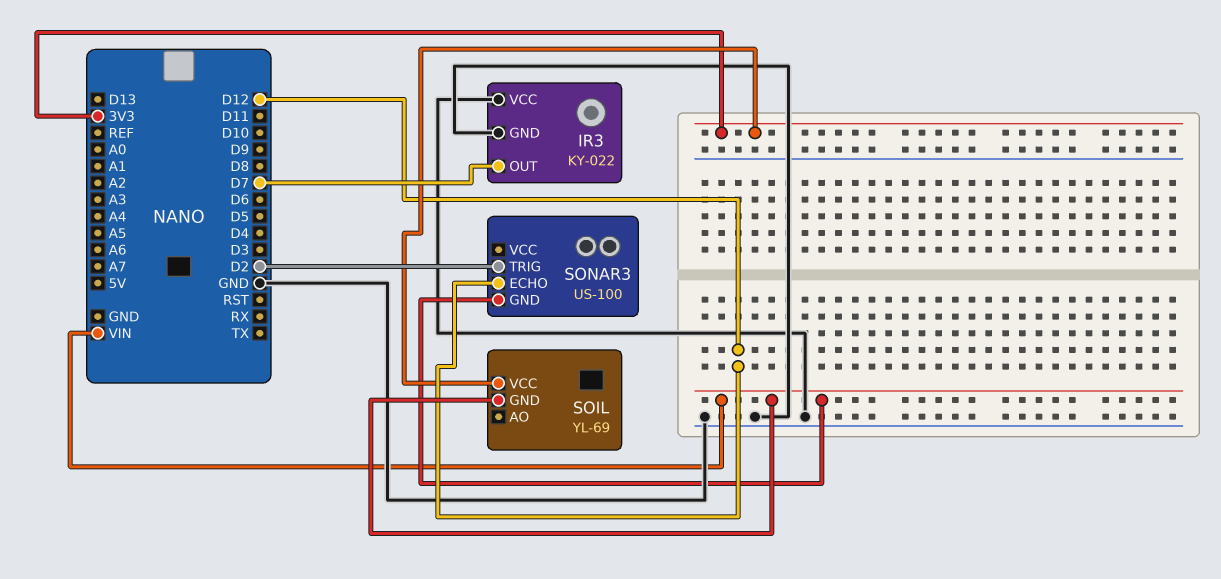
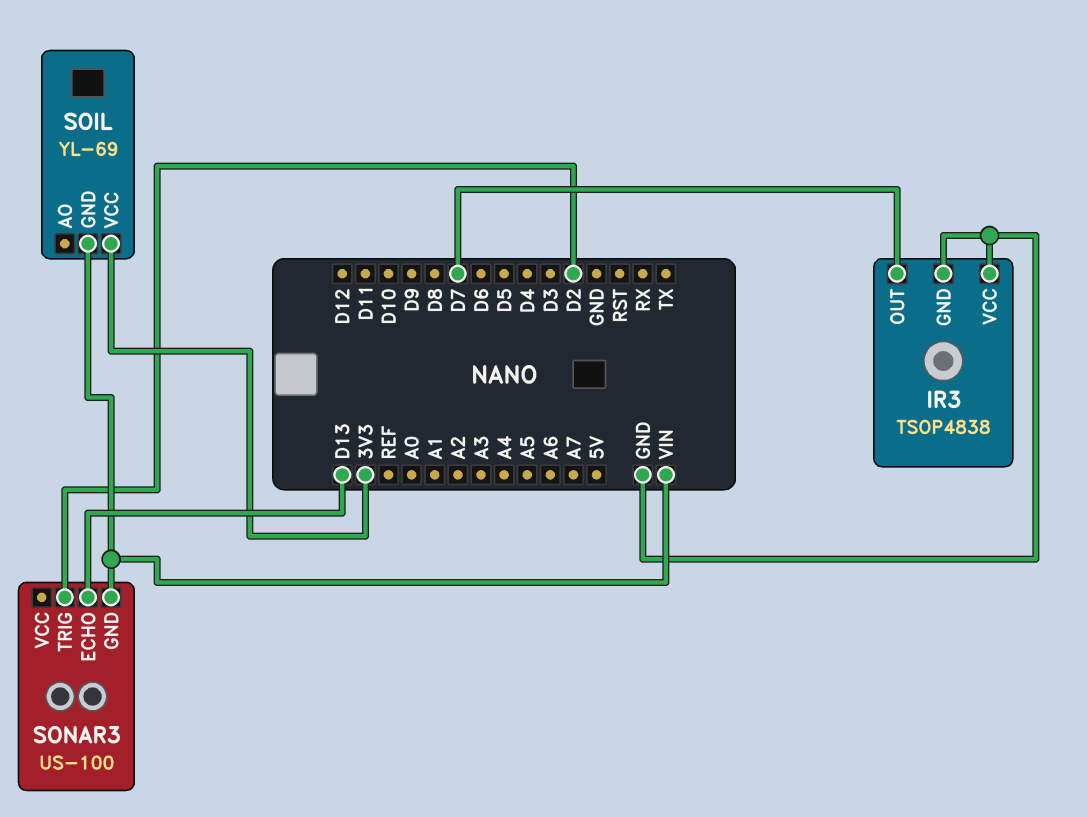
IR3: KY-022 -> TSOP4838
SONAR3 pin ECHO: D12 -> D13

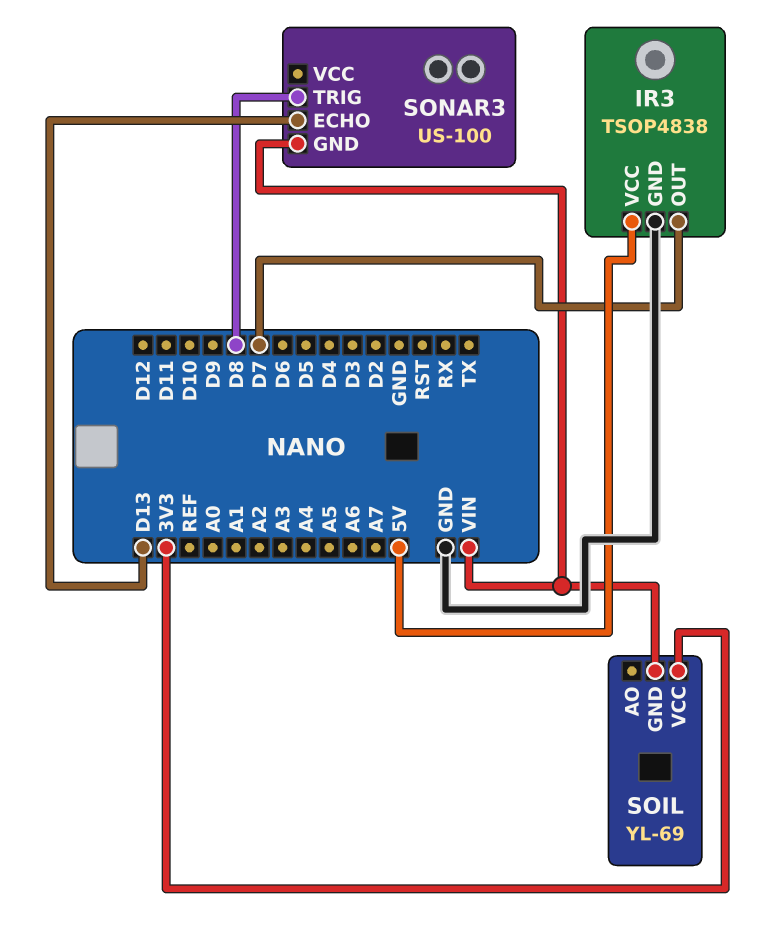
IR3 pin VCC: GND -> 5V
SONAR3 pin TRIG: D2 -> D8

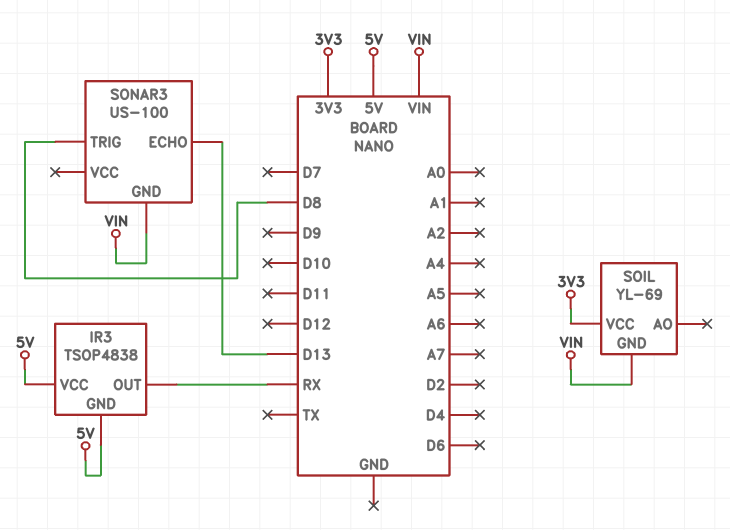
IR3 pin GND: GND -> 5V
IR3 pin OUT: D7 -> RX

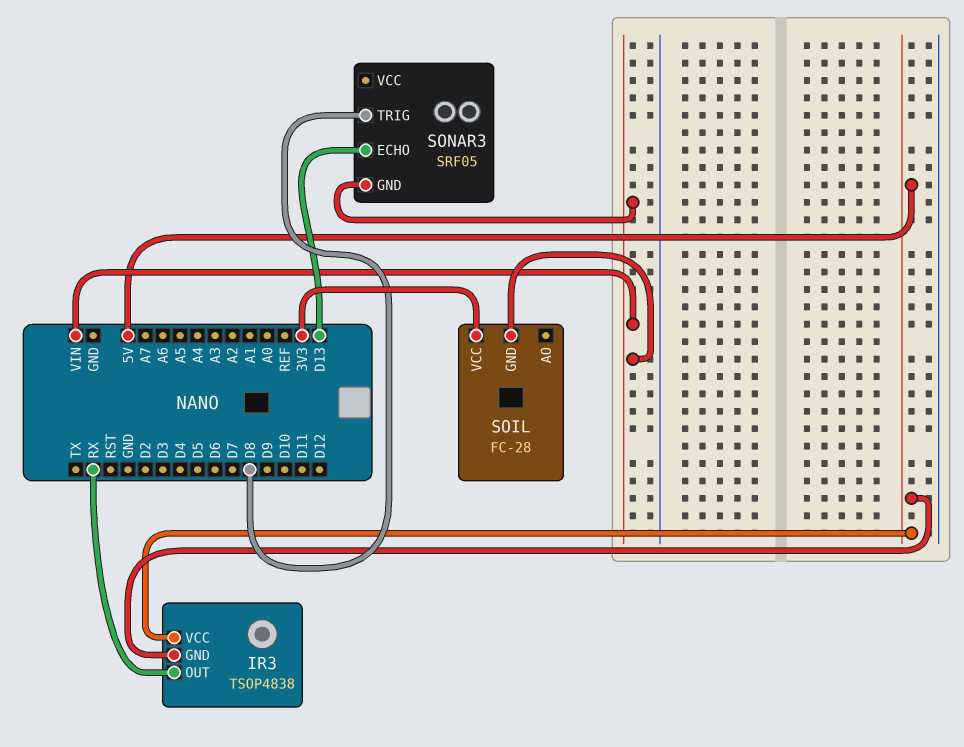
SOIL: YL-69 -> FC-28
SONAR3: US-100 -> SRF05

